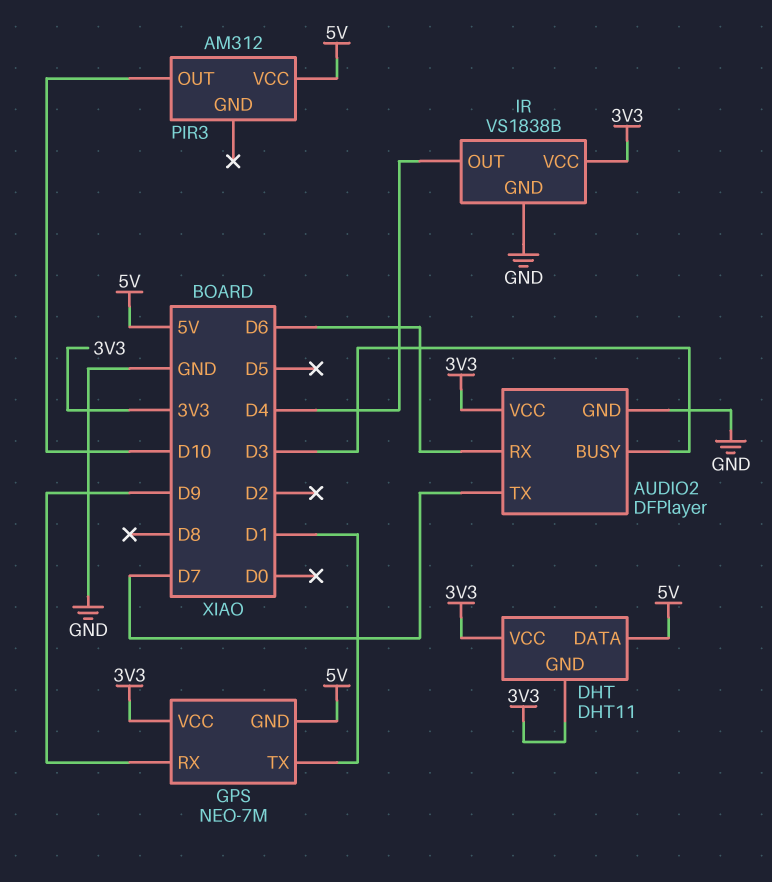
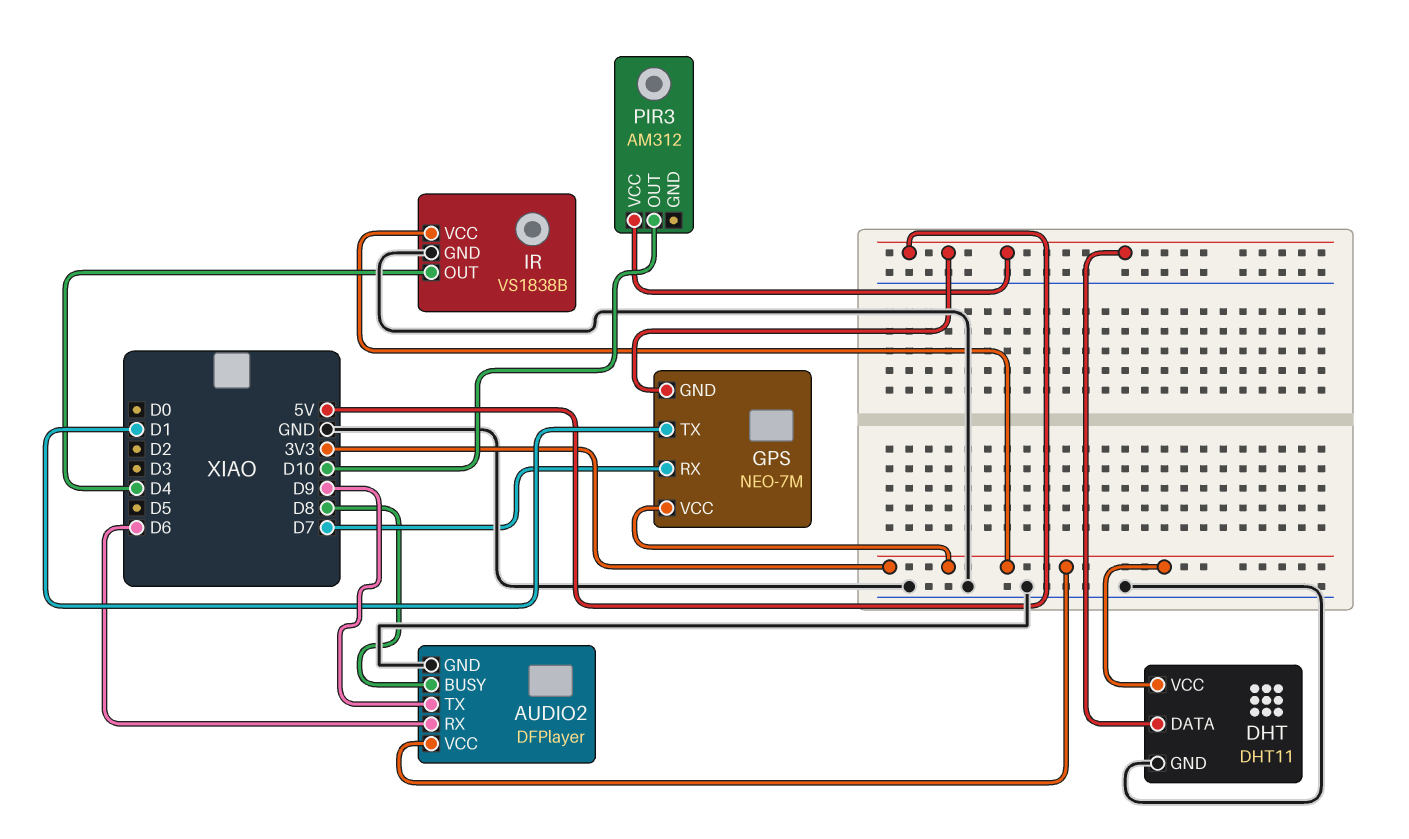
AUDIO2 pin BUSY: D3 -> D8
AUDIO2 pin TX: D7 -> D9
DHT pin GND: 3V3 -> GND
GPS pin RX: D9 -> D7

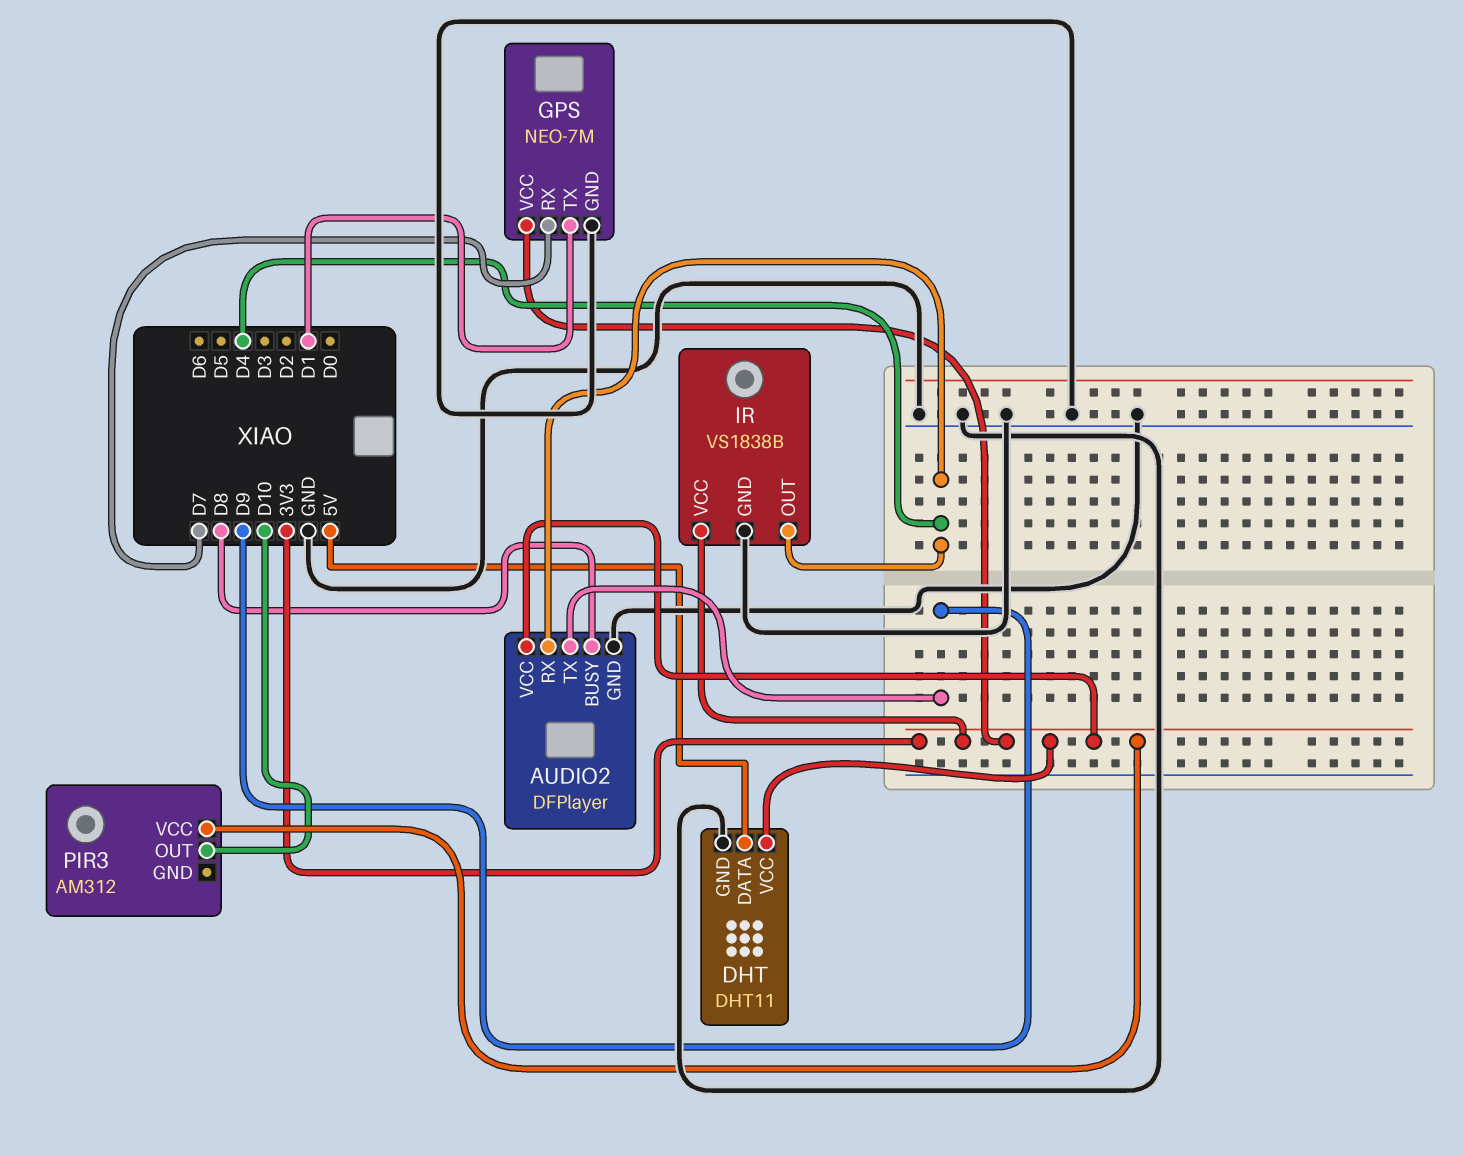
AUDIO2 pin RX: D6 -> D4
GPS pin GND: 5V -> GND
PIR3 pin VCC: 5V -> 3V3

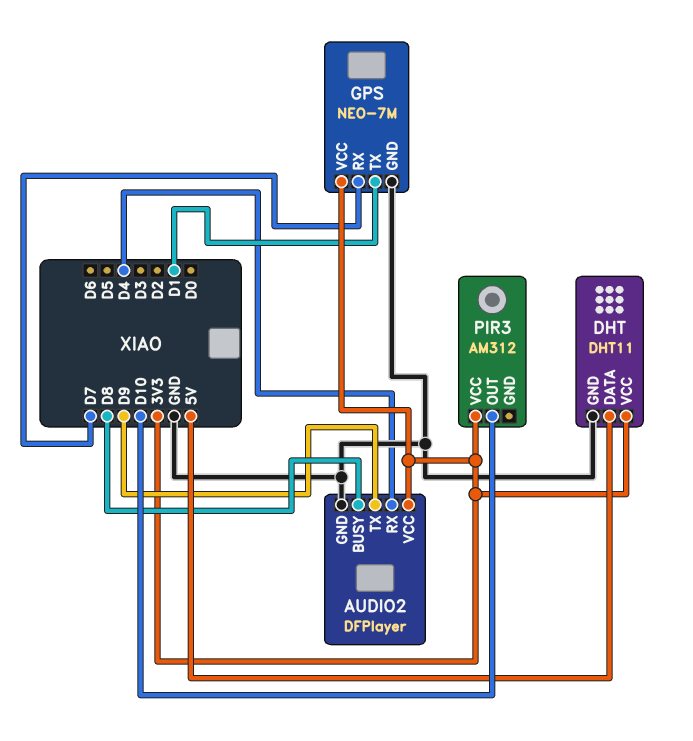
IR: VS1838B -> none
IR pin GND: GND -> none
IR pin OUT: D4 -> none
IR pin VCC: 3V3 -> none

